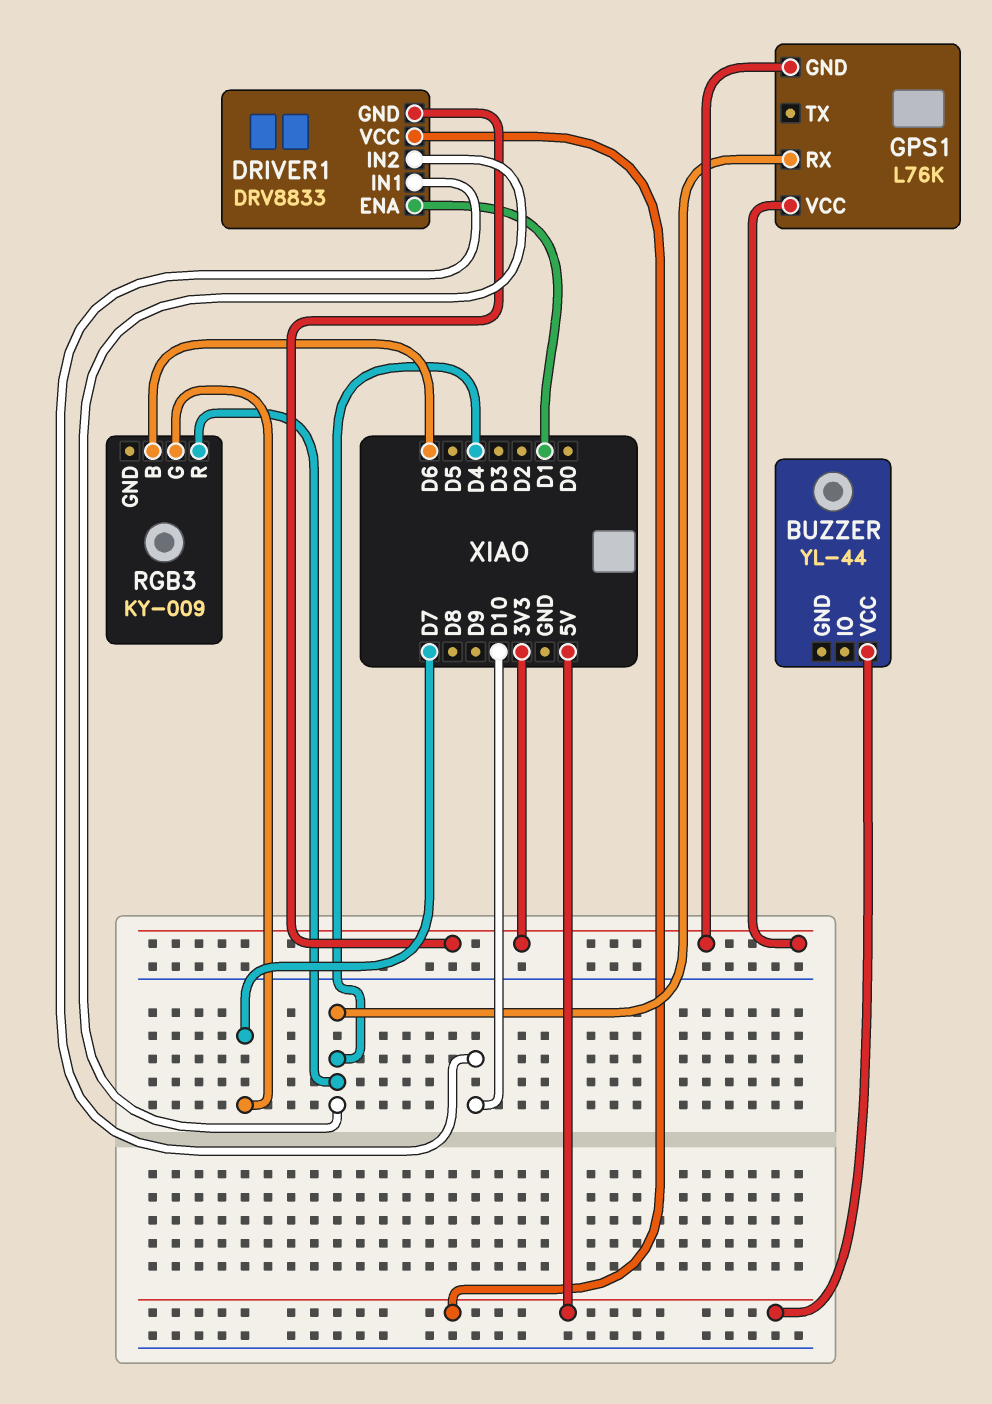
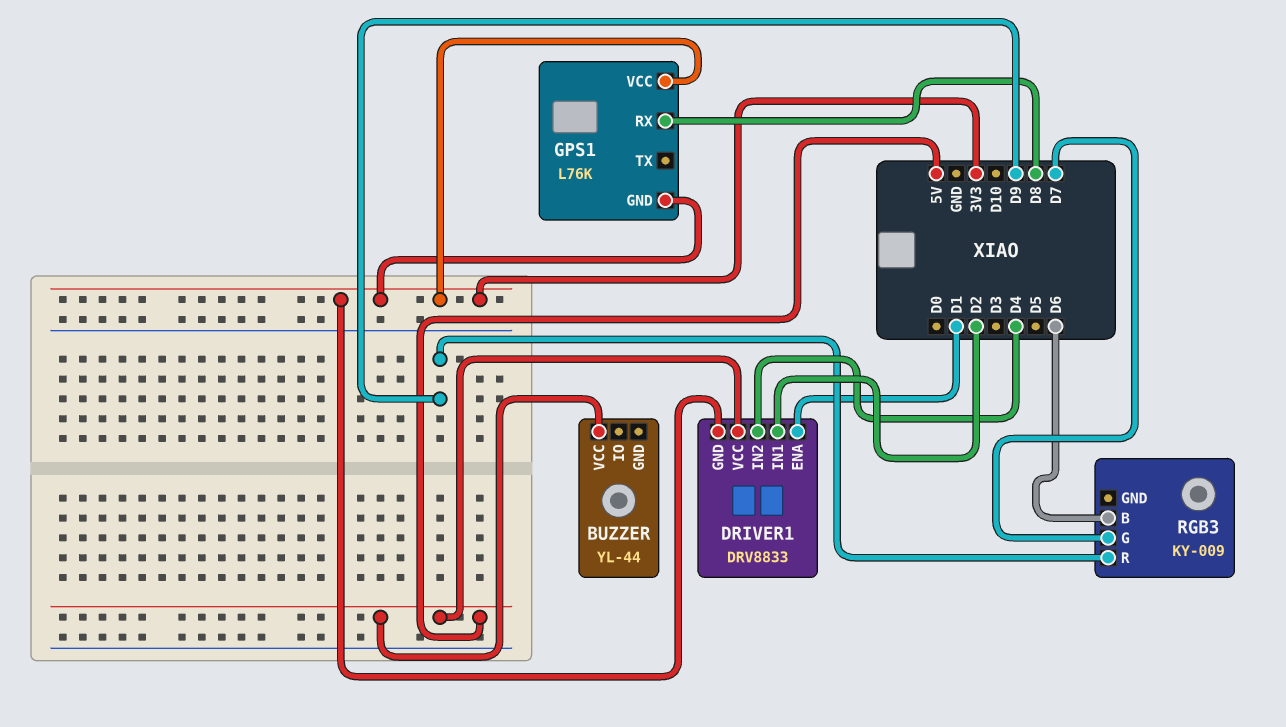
DRIVER1 pin IN1: D10 -> D2
GPS1 pin RX: D4 -> D8
RGB3 pin R: D4 -> D9

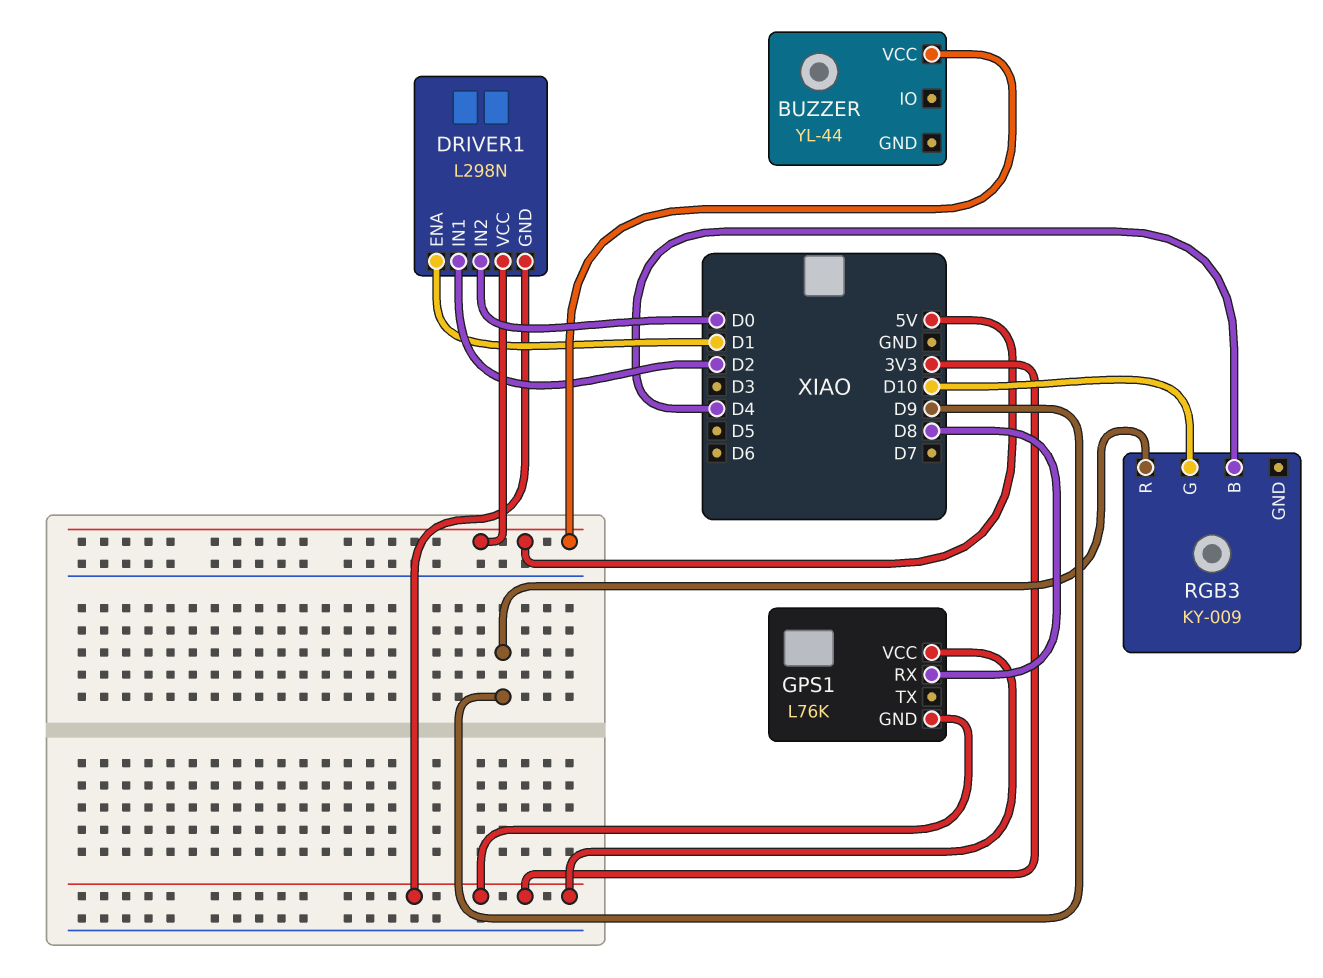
DRIVER1: DRV8833 -> L298N
DRIVER1 pin IN2: D4 -> D0
RGB3 pin B: D6 -> D4
RGB3 pin G: D7 -> D10

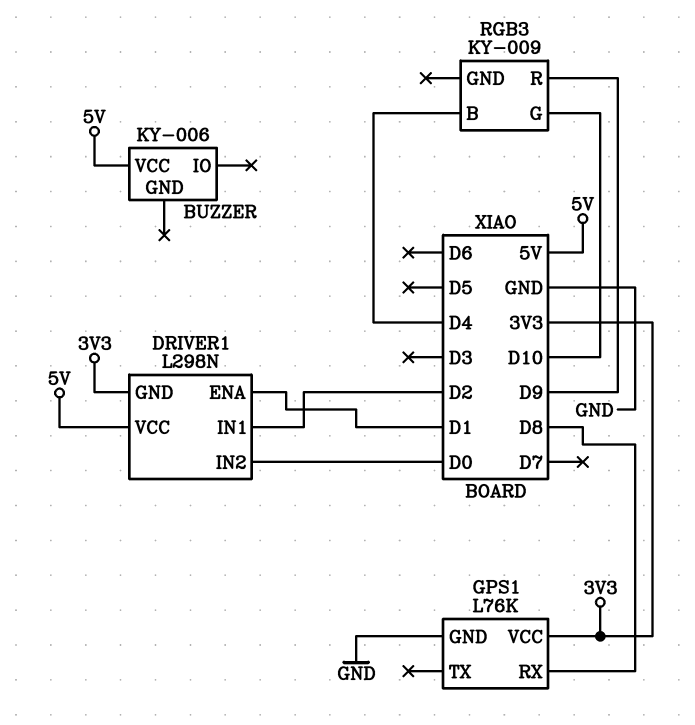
BUZZER: YL-44 -> KY-006
GPS1 pin GND: 3V3 -> GND

